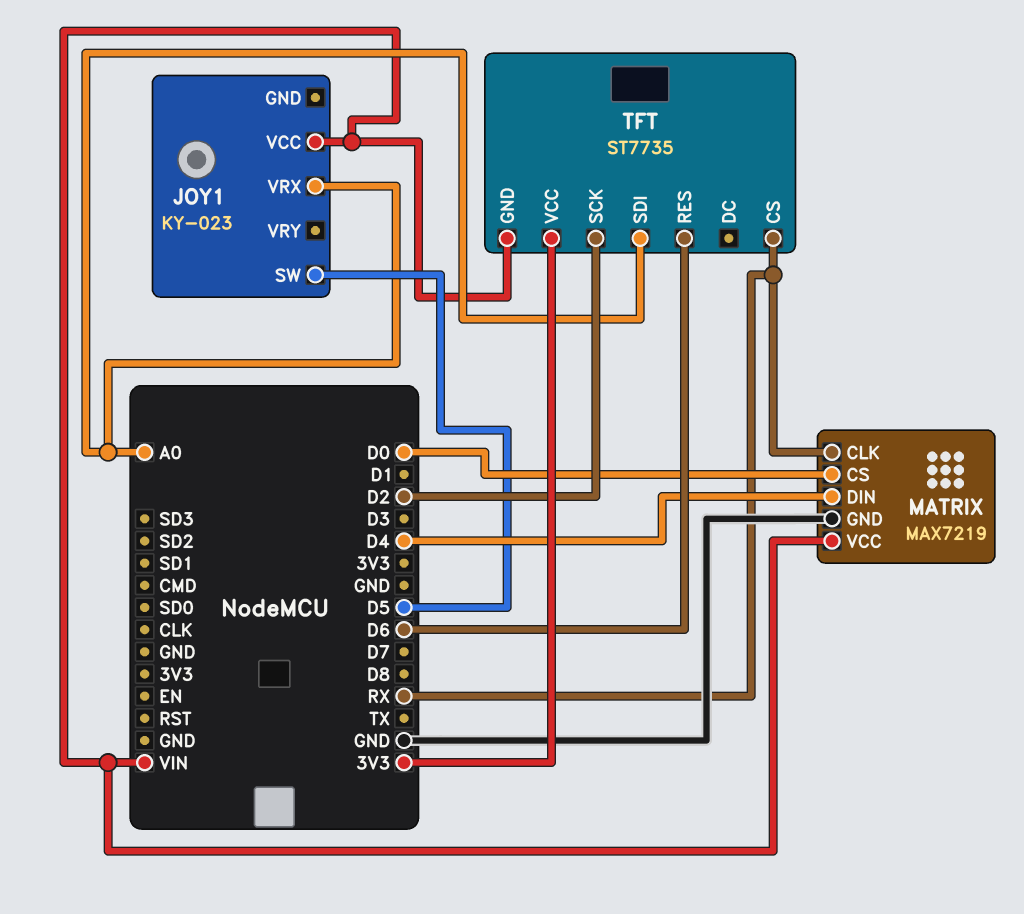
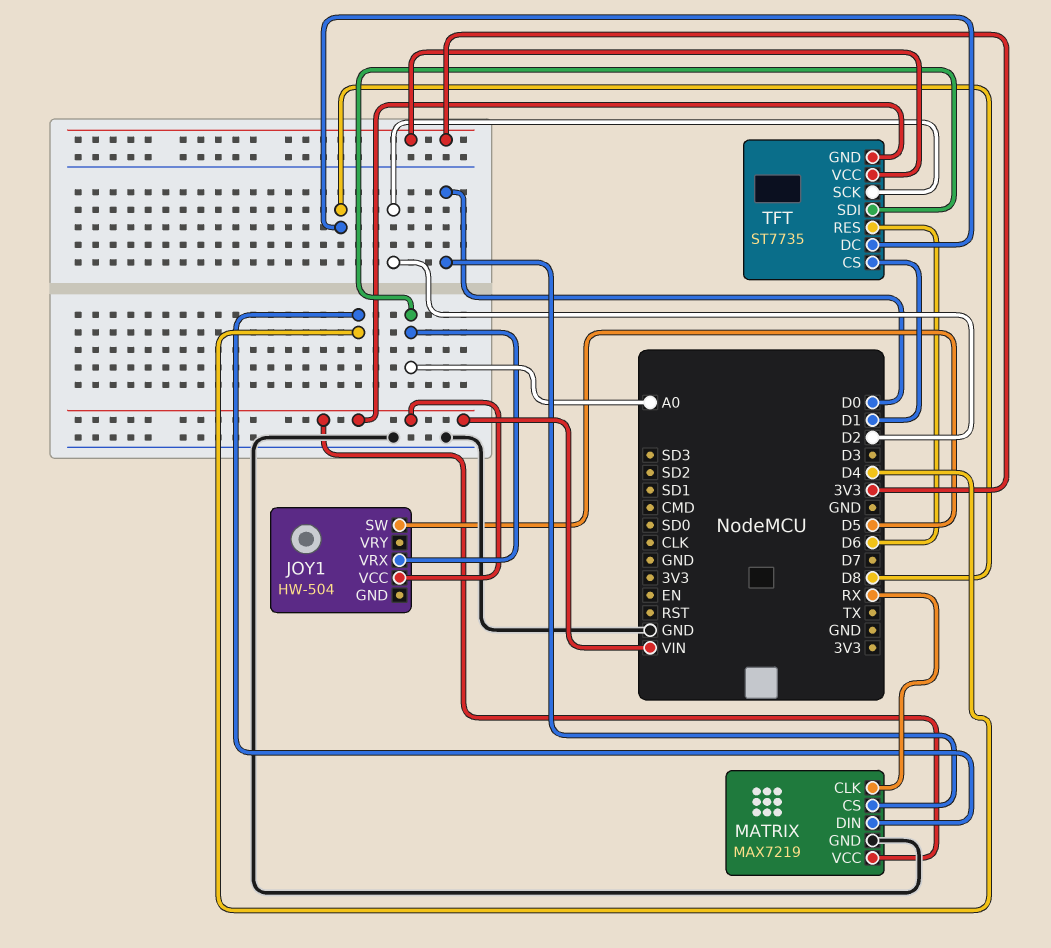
JOY1: KY-023 -> HW-504
TFT pin CS: RX -> D1
TFT pin DC: none -> D8

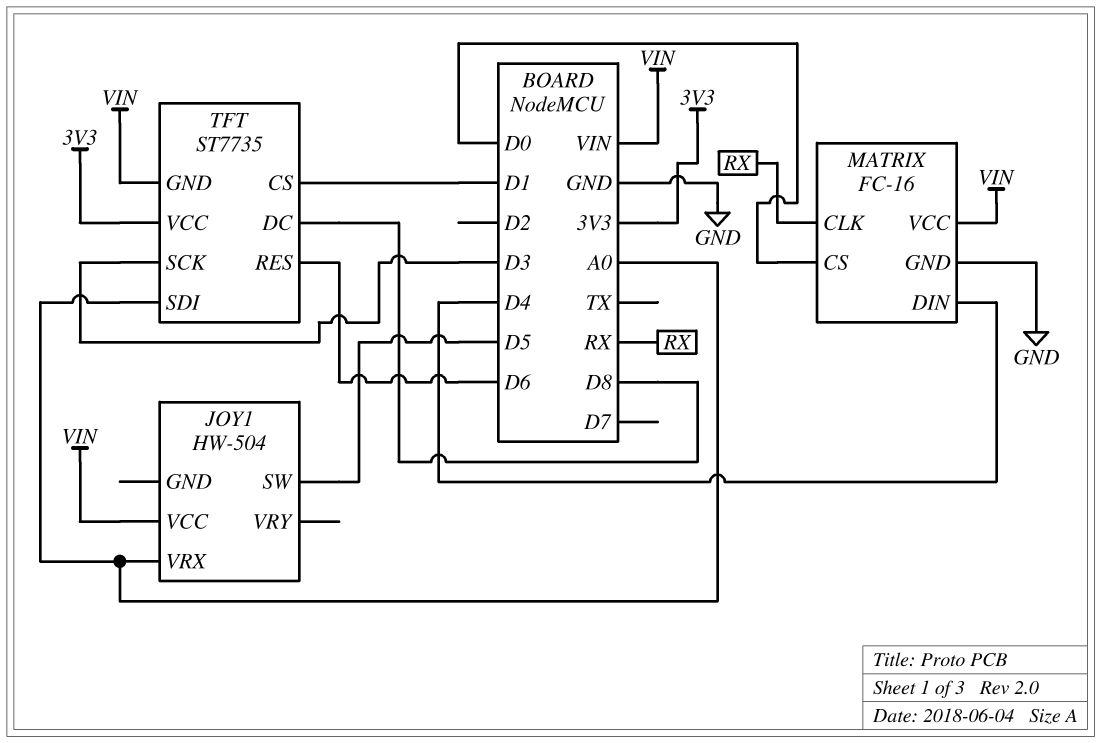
MATRIX: MAX7219 -> FC-16
TFT pin SCK: D2 -> D3

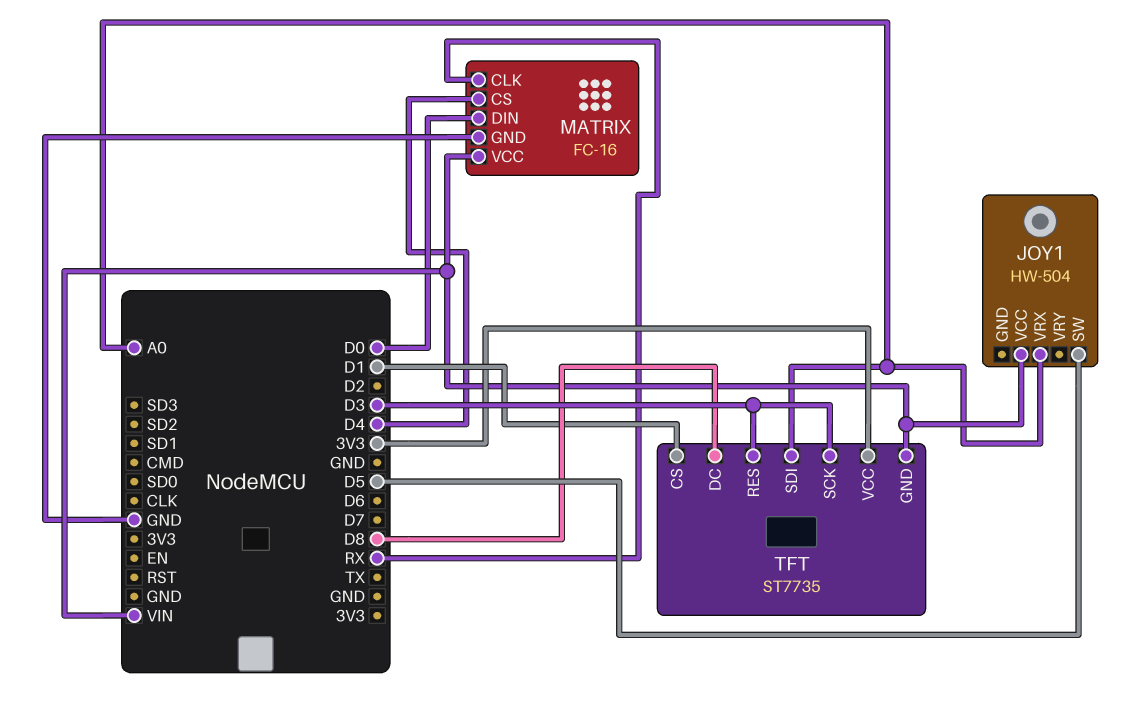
MATRIX pin CS: D0 -> D4
MATRIX pin DIN: D4 -> D0
TFT pin RES: D6 -> D3

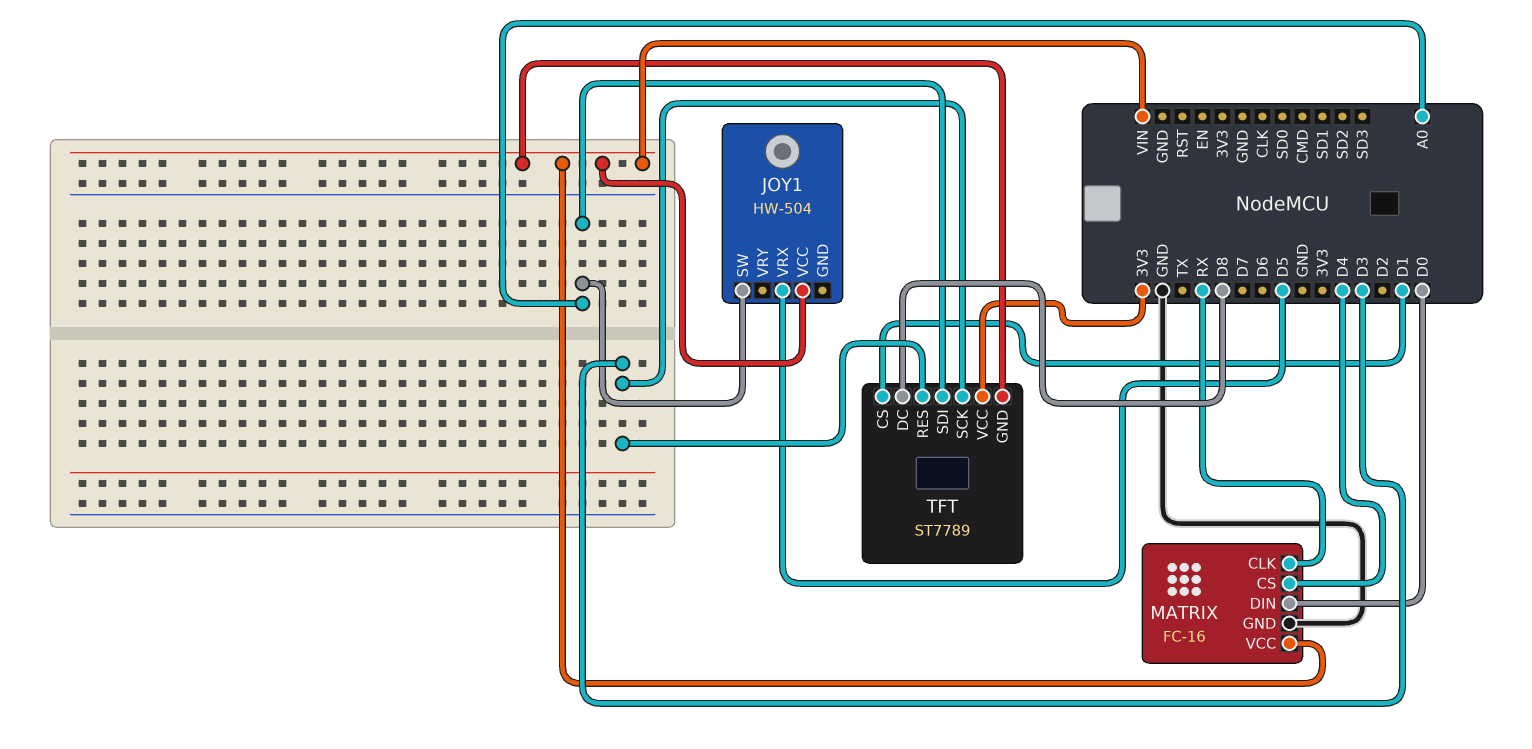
JOY1 pin SW: D5 -> A0
JOY1 pin VRX: A0 -> D5
TFT: ST7735 -> ST7789

